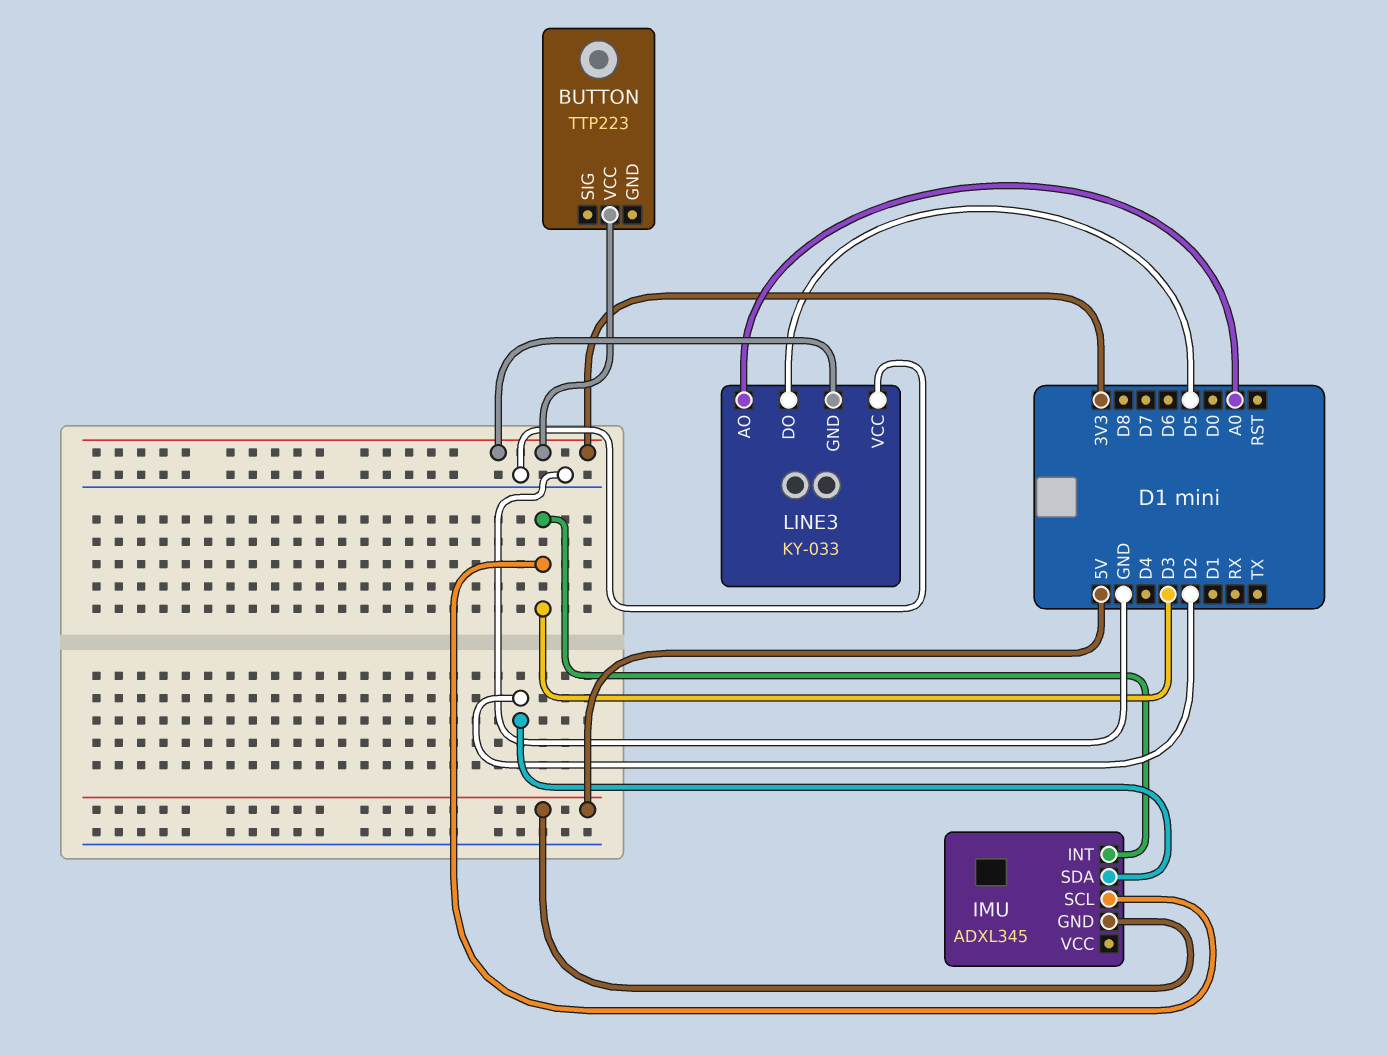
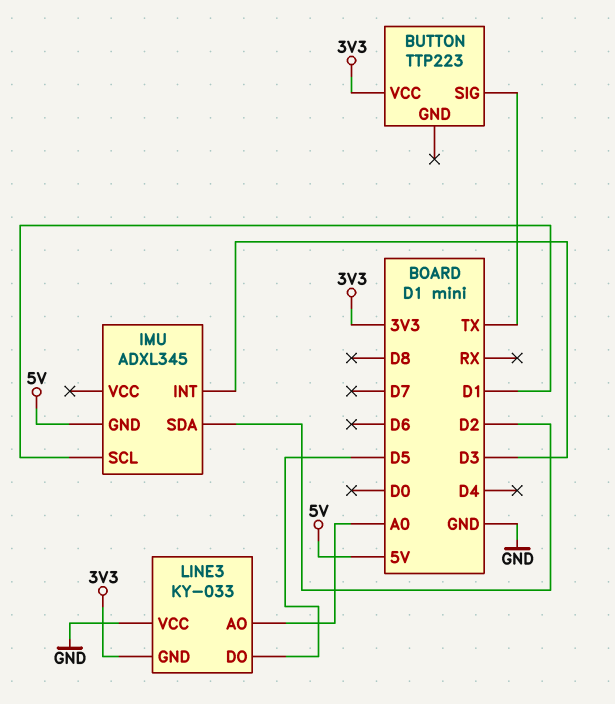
BUTTON pin SIG: none -> TX
IMU pin SCL: D3 -> D1

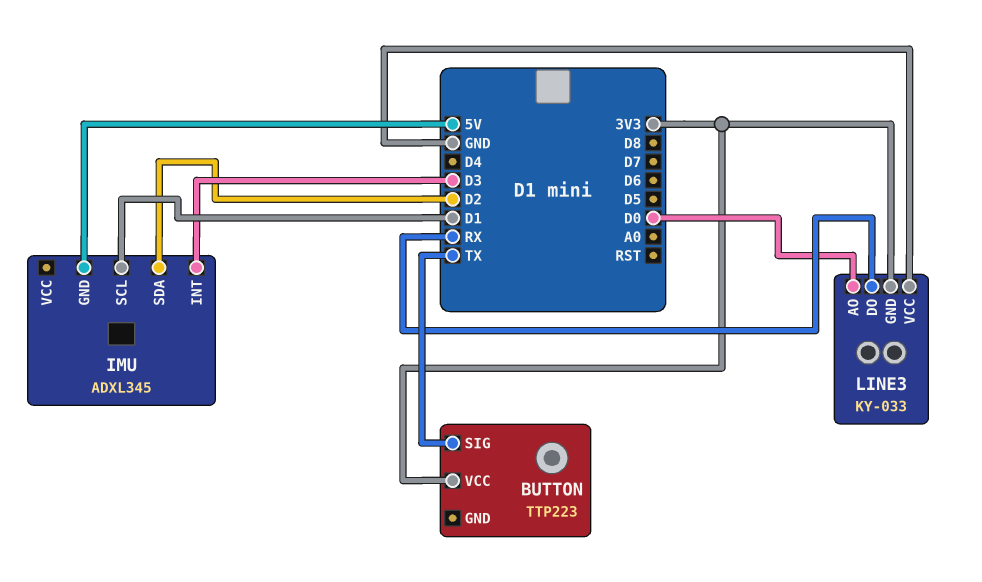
LINE3 pin AO: A0 -> D0
LINE3 pin DO: D5 -> RX

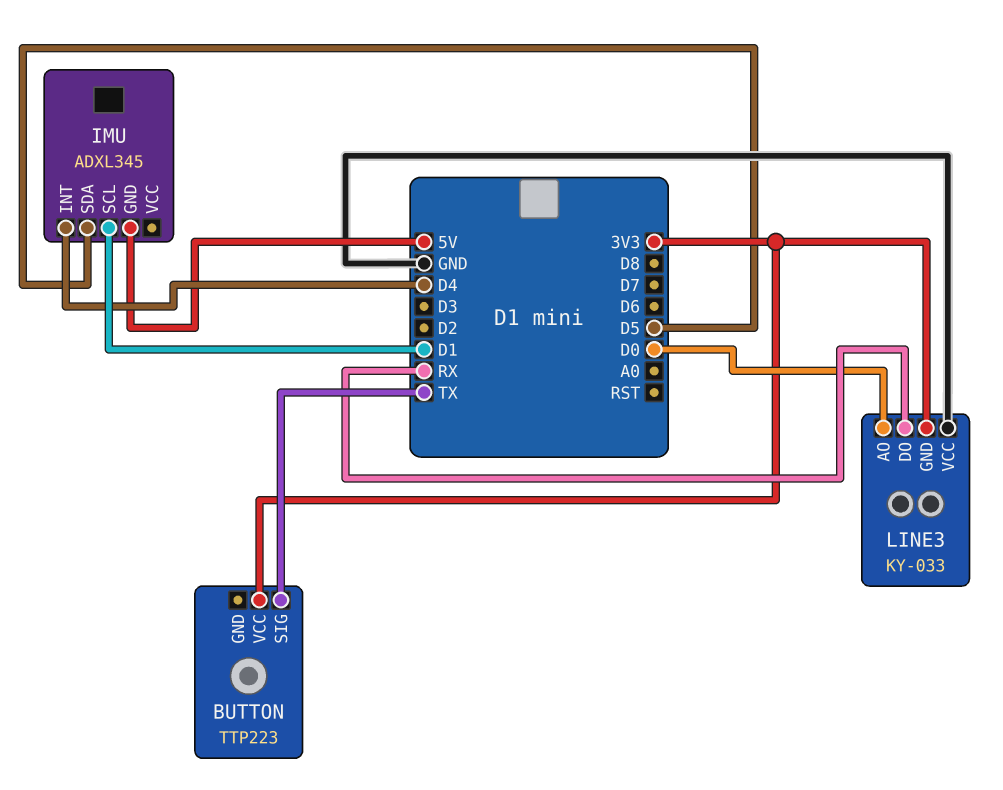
IMU pin INT: D3 -> D4
IMU pin SDA: D2 -> D5

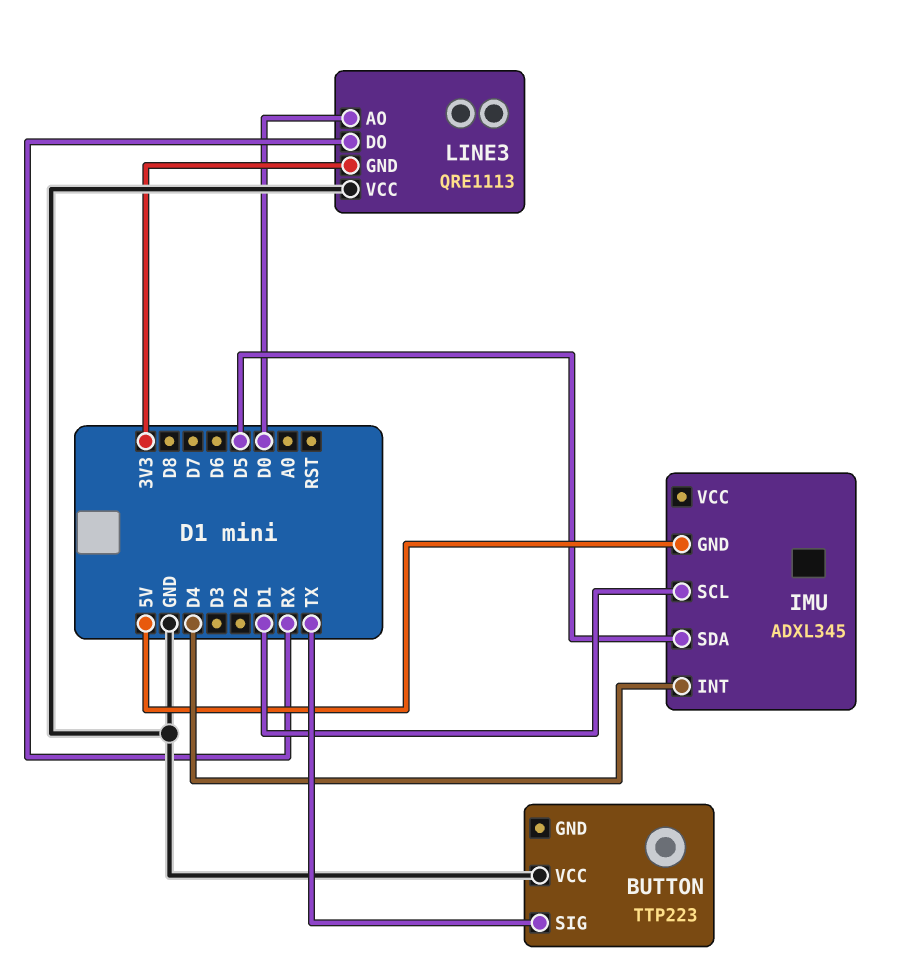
BUTTON pin VCC: 3V3 -> GND
LINE3: KY-033 -> QRE1113

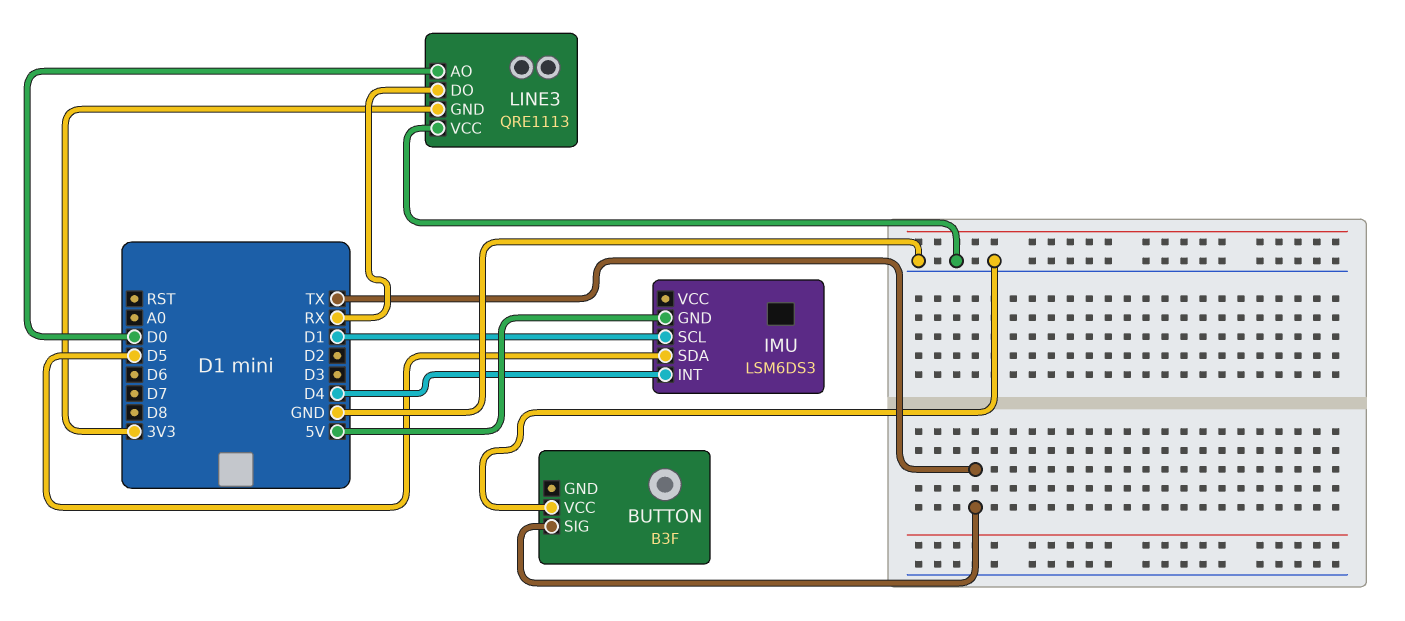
BUTTON: TTP223 -> B3F
IMU: ADXL345 -> LSM6DS3

